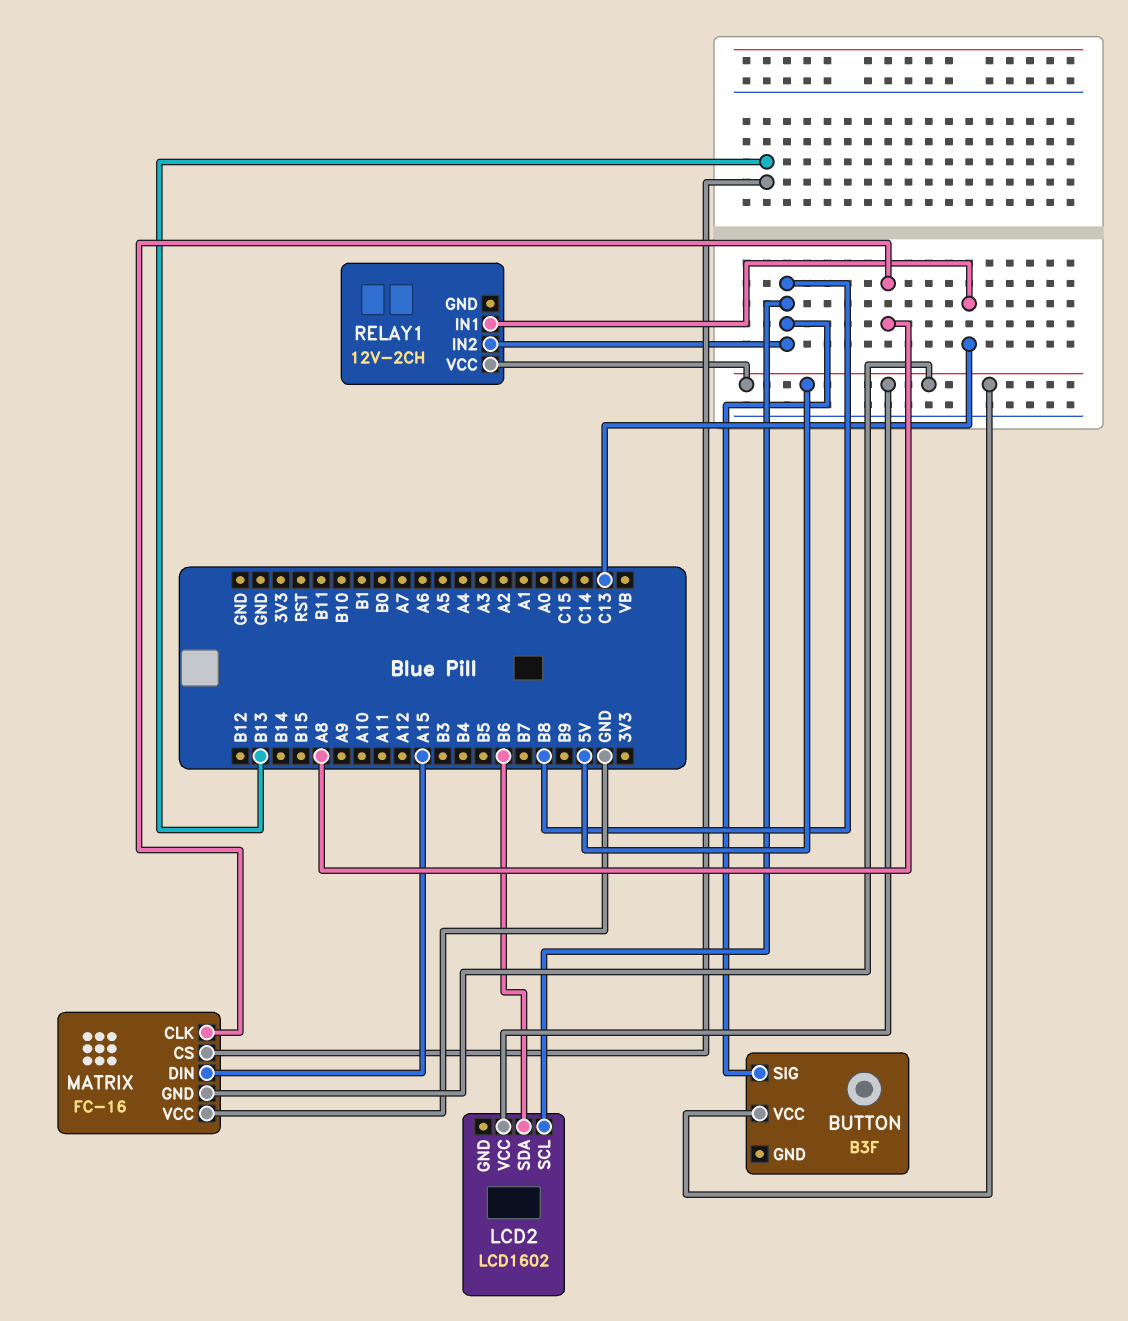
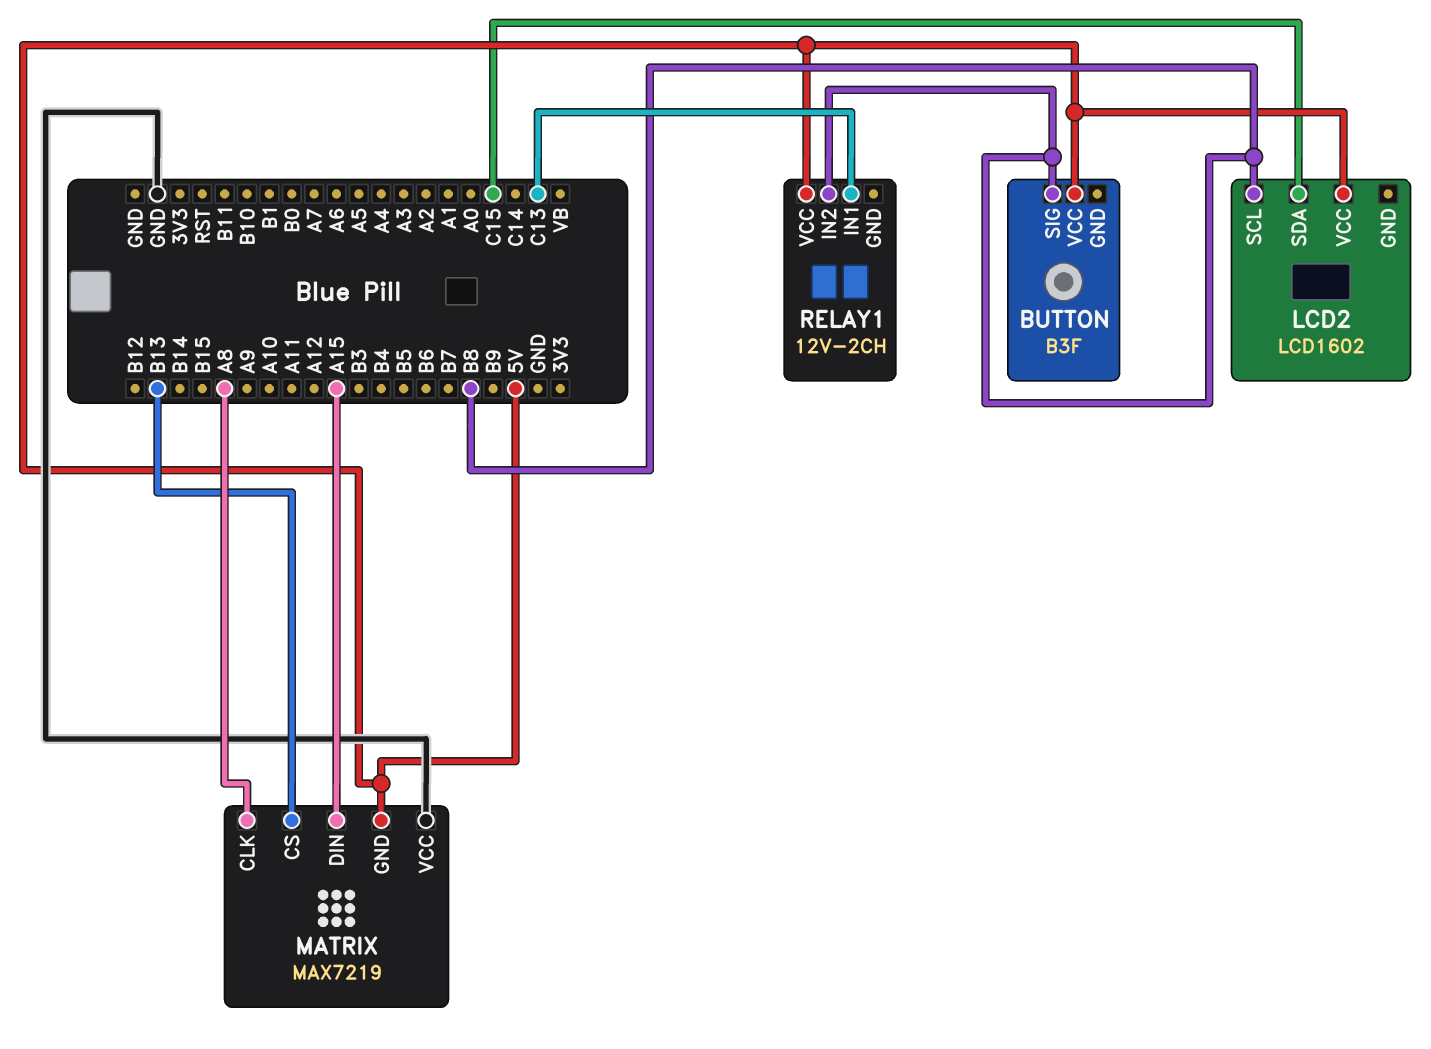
LCD2 pin SDA: B6 -> C15
MATRIX: FC-16 -> MAX7219

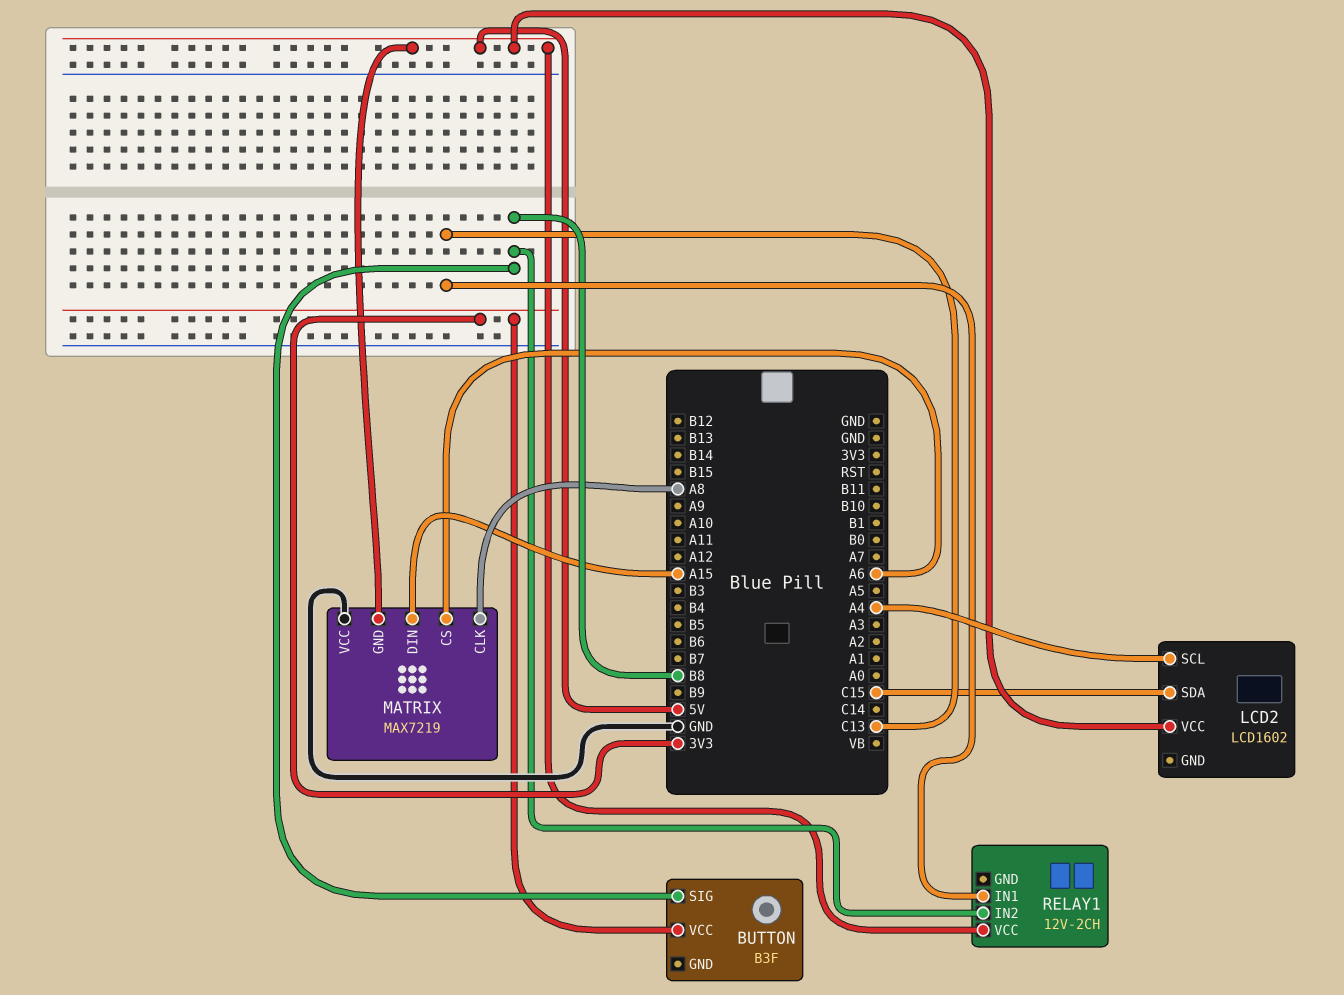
BUTTON pin VCC: 5V -> 3V3
LCD2 pin SCL: B8 -> A4
MATRIX pin CS: B13 -> A6

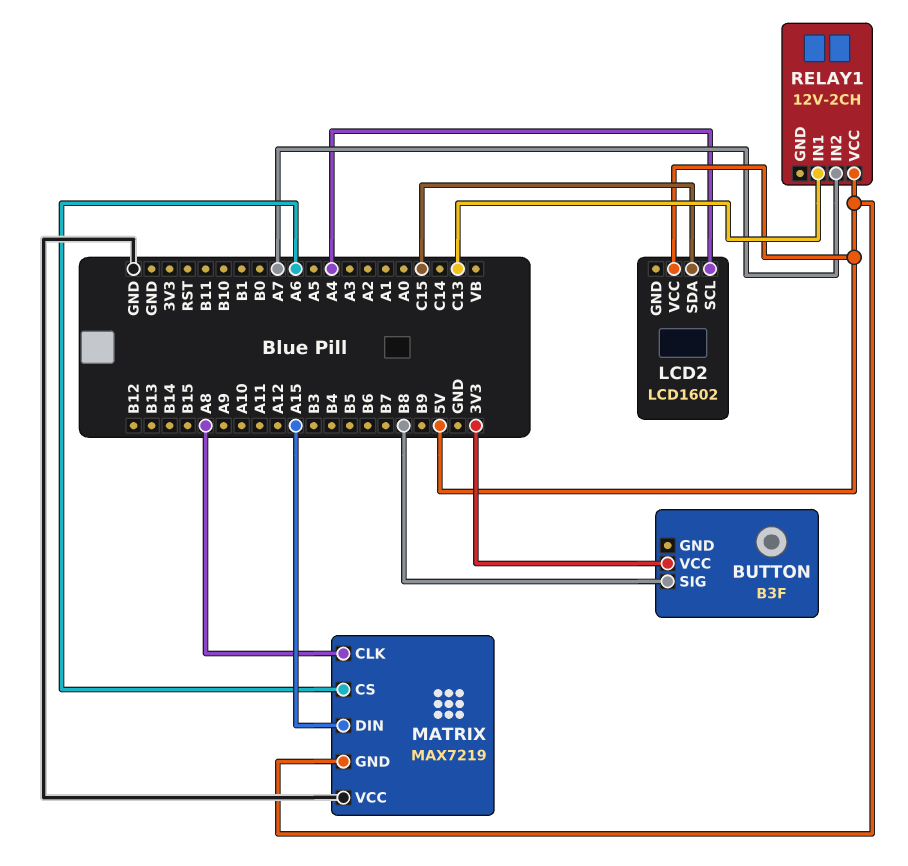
RELAY1 pin IN2: B8 -> A7

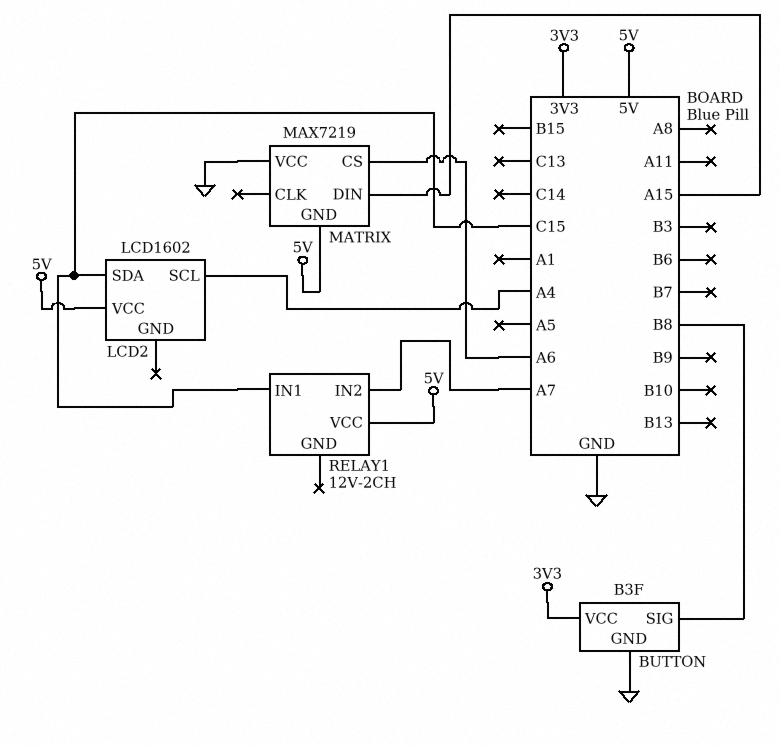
BUTTON pin GND: none -> GND
MATRIX pin CLK: A8 -> none
RELAY1 pin IN1: C13 -> C15

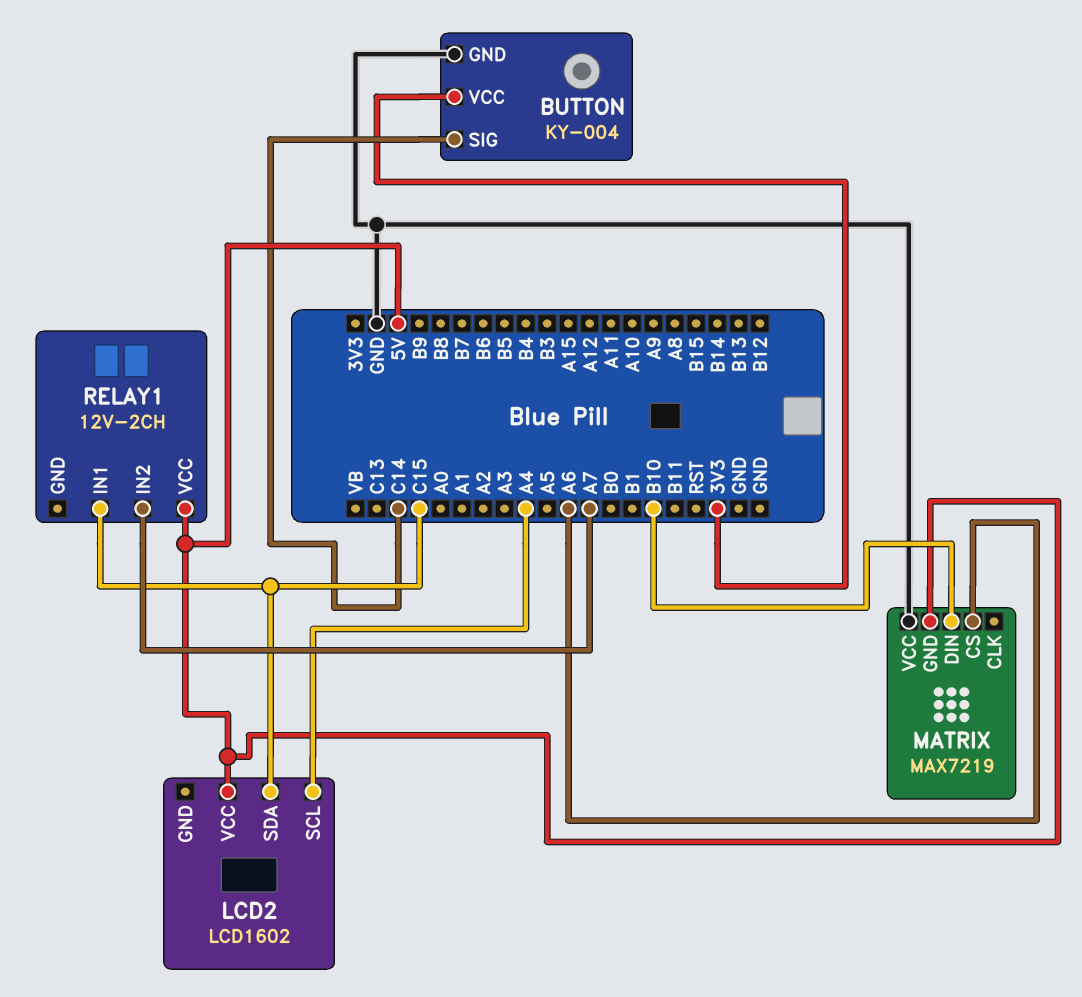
BUTTON: B3F -> KY-004
BUTTON pin SIG: B8 -> C14
MATRIX pin DIN: A15 -> B10

